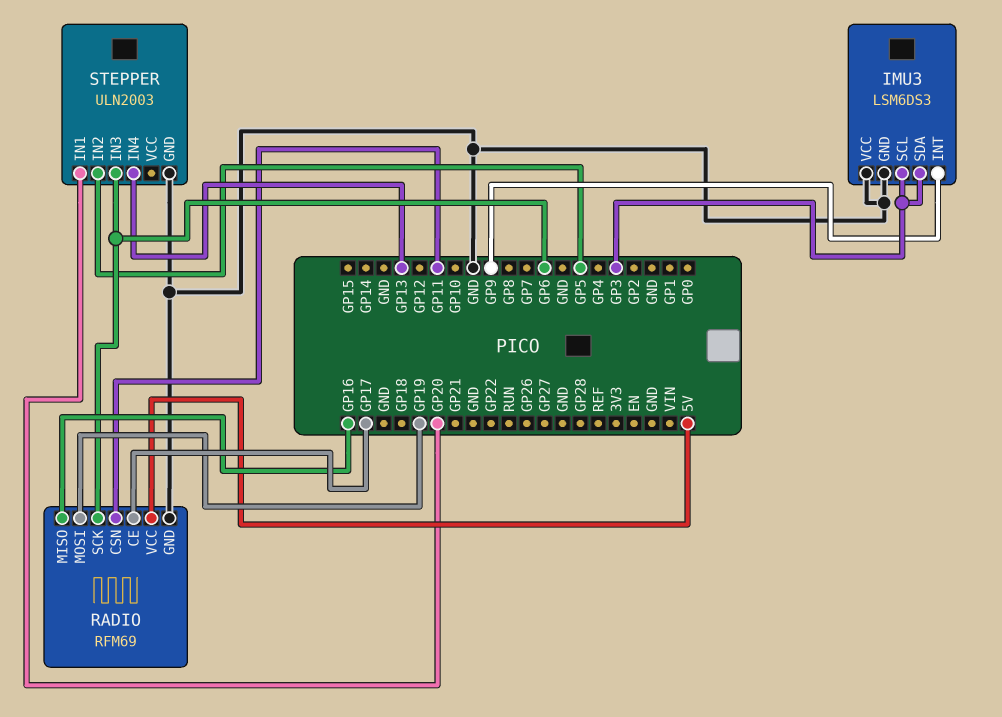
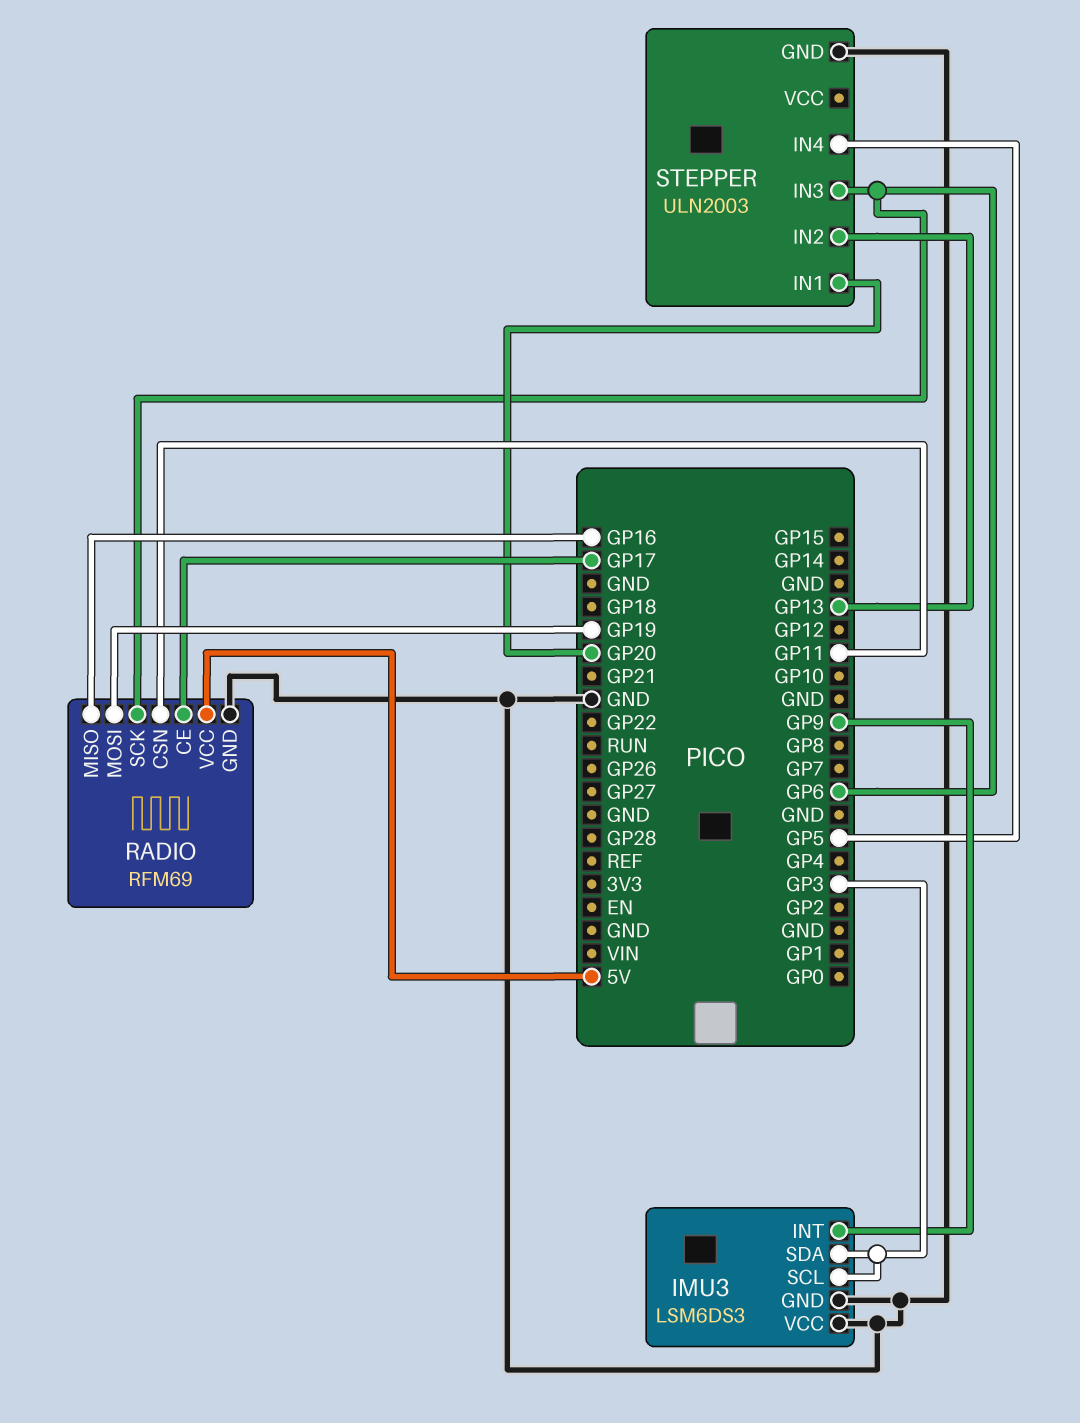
STEPPER pin IN2: GP5 -> GP13
STEPPER pin IN4: GP13 -> GP5

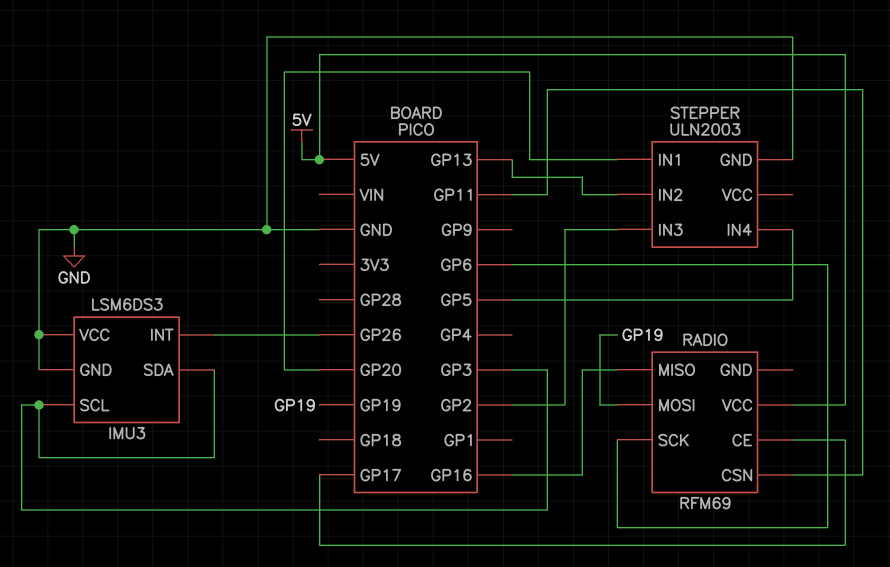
IMU3 pin INT: GP9 -> GP26
RADIO pin GND: GND -> none
STEPPER pin IN3: GP6 -> GP2

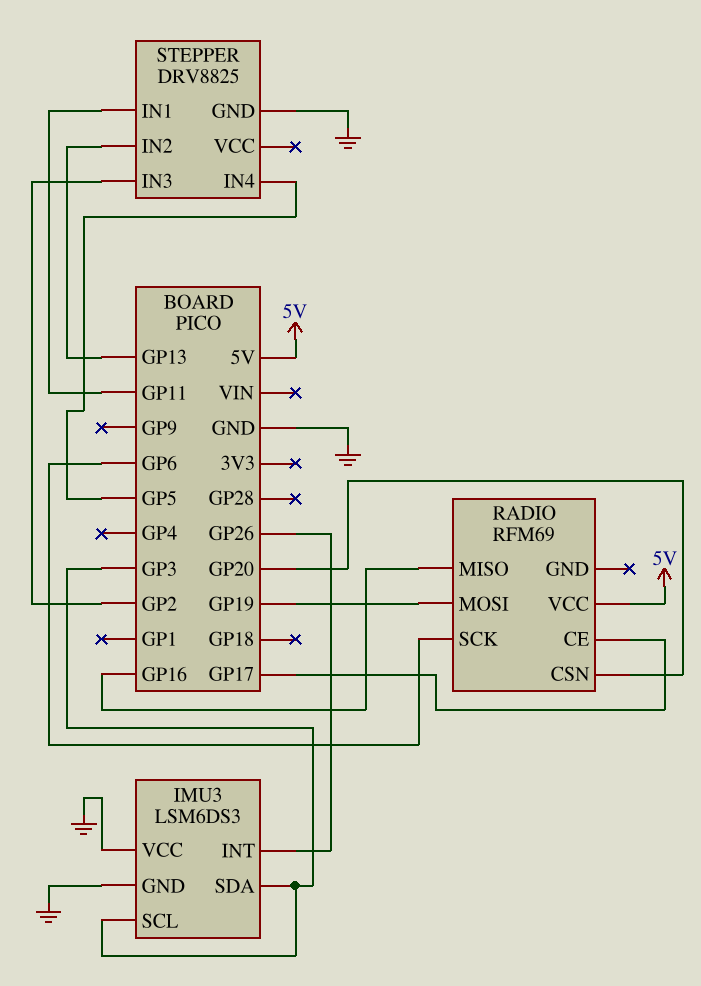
RADIO pin CSN: GP11 -> GP20
STEPPER: ULN2003 -> DRV8825
STEPPER pin IN1: GP20 -> GP11

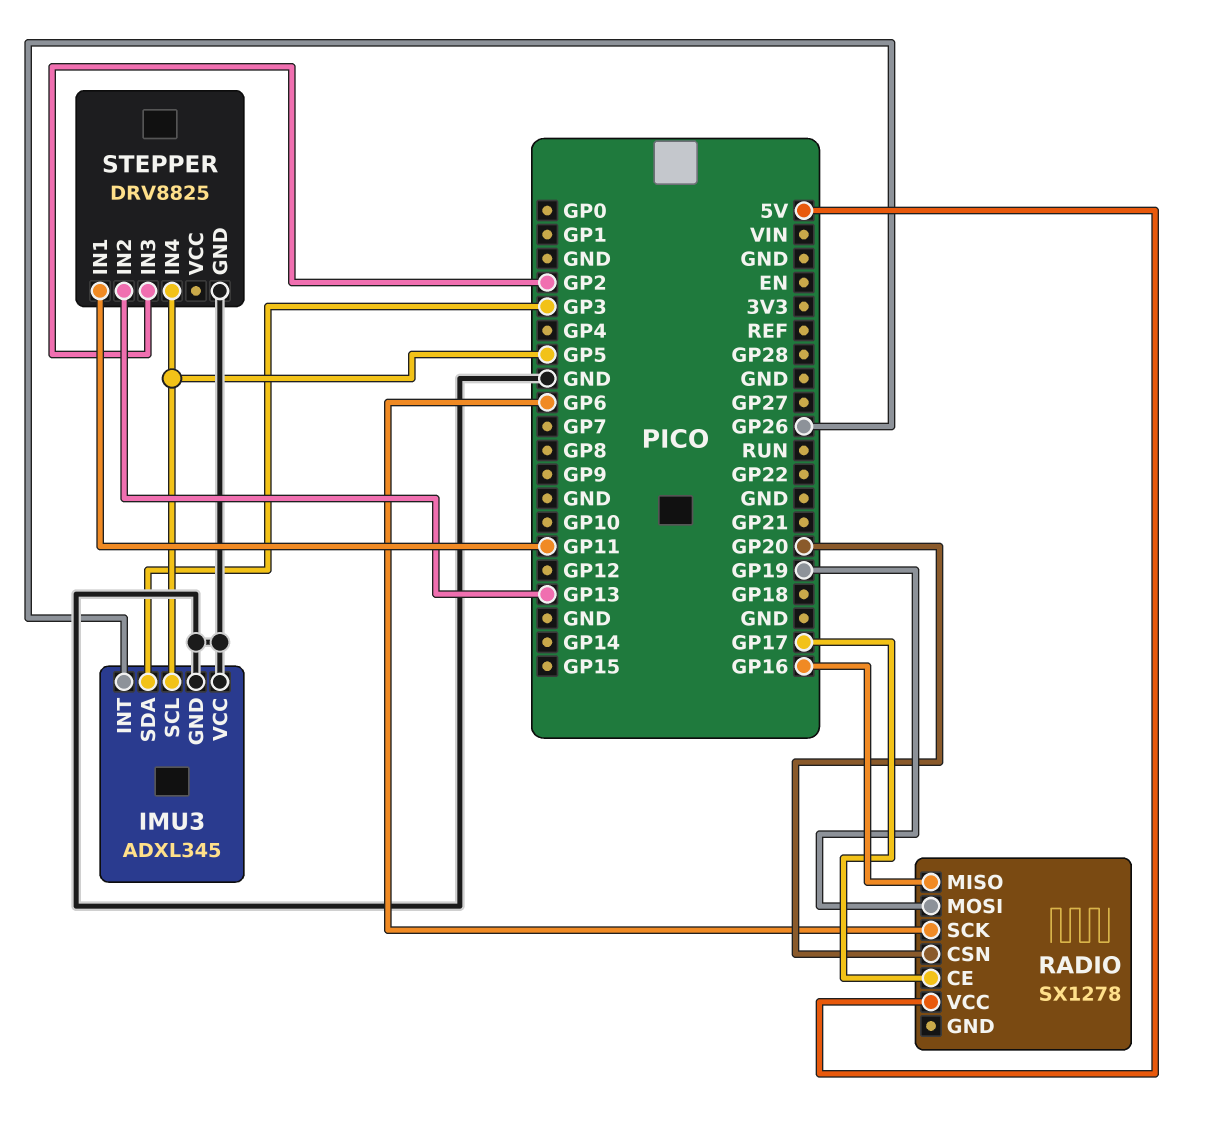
IMU3: LSM6DS3 -> ADXL345
IMU3 pin SCL: GP3 -> GP5
RADIO: RFM69 -> SX1278

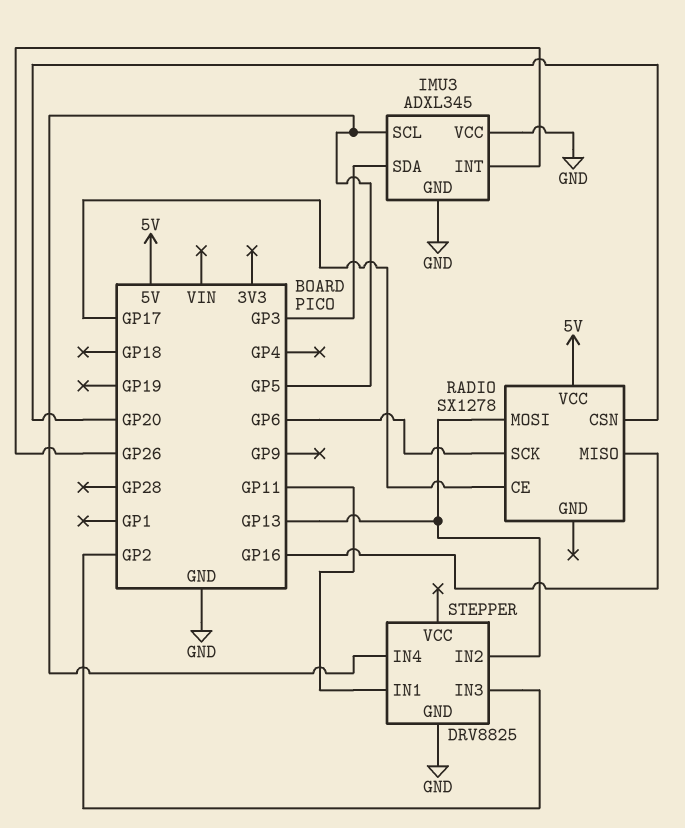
RADIO pin MOSI: GP19 -> GP13

